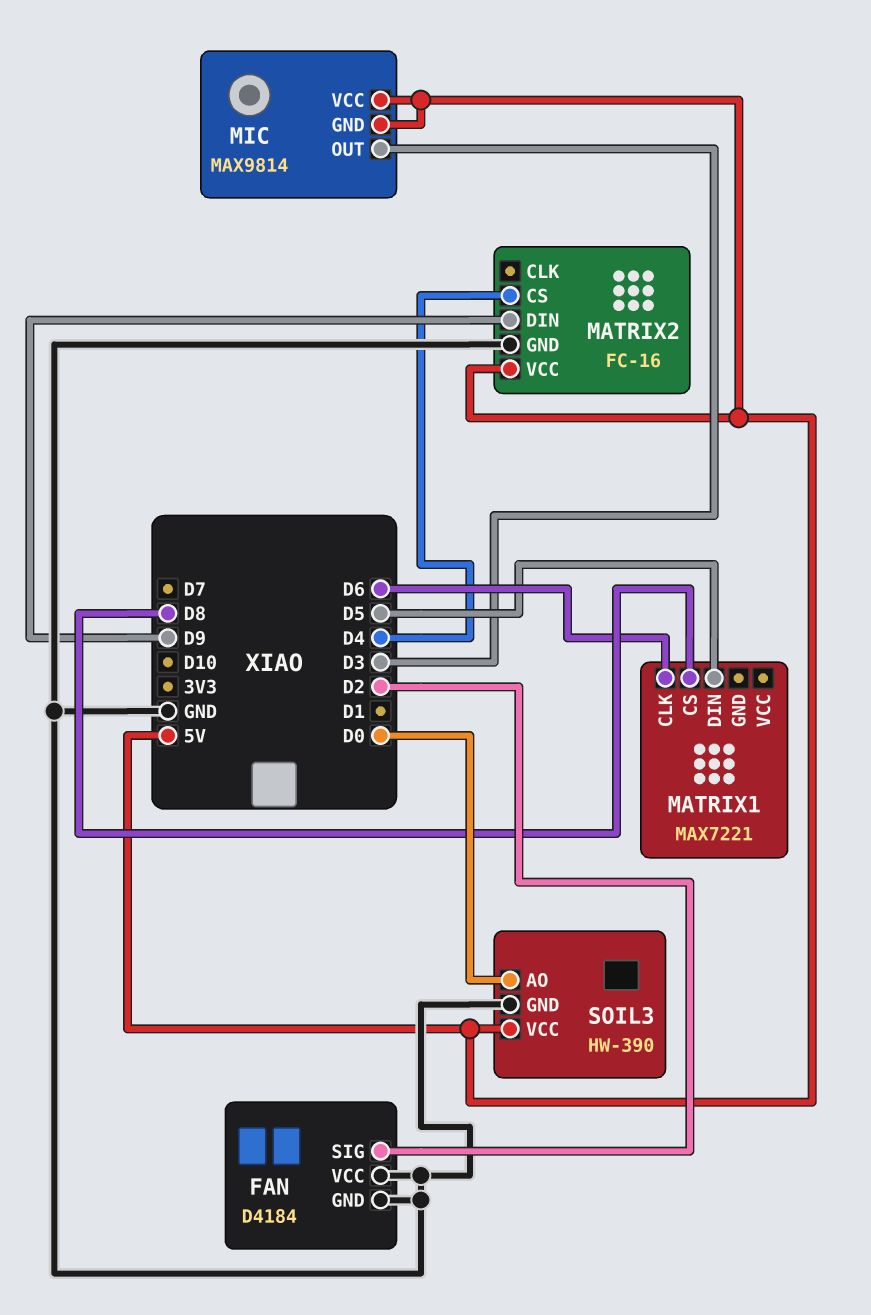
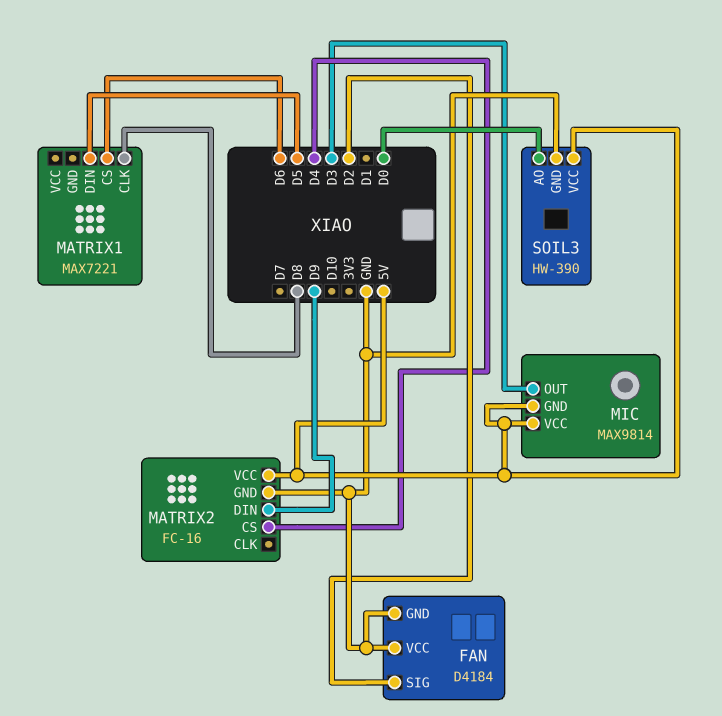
MATRIX1 pin CLK: D6 -> D8
MATRIX1 pin CS: D8 -> D6

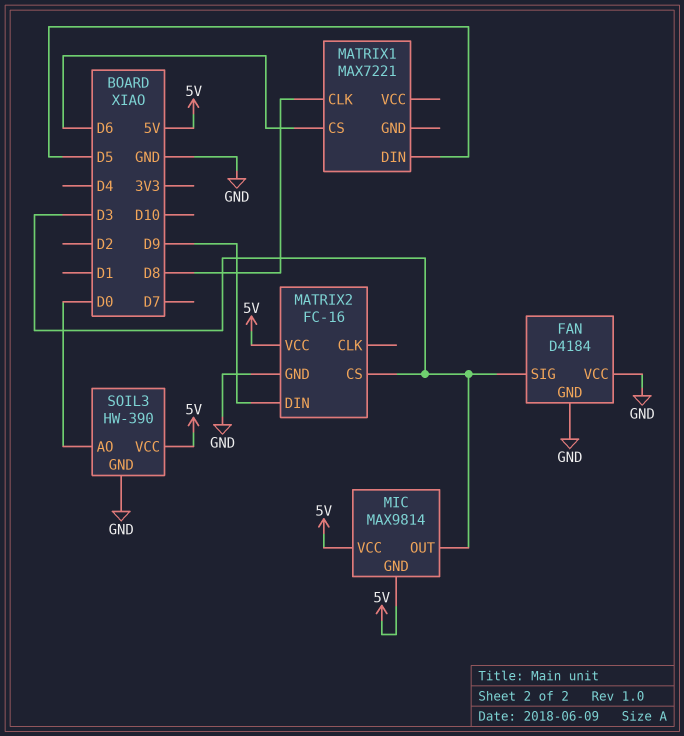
FAN pin SIG: D2 -> D3
MATRIX2 pin CS: D4 -> D3

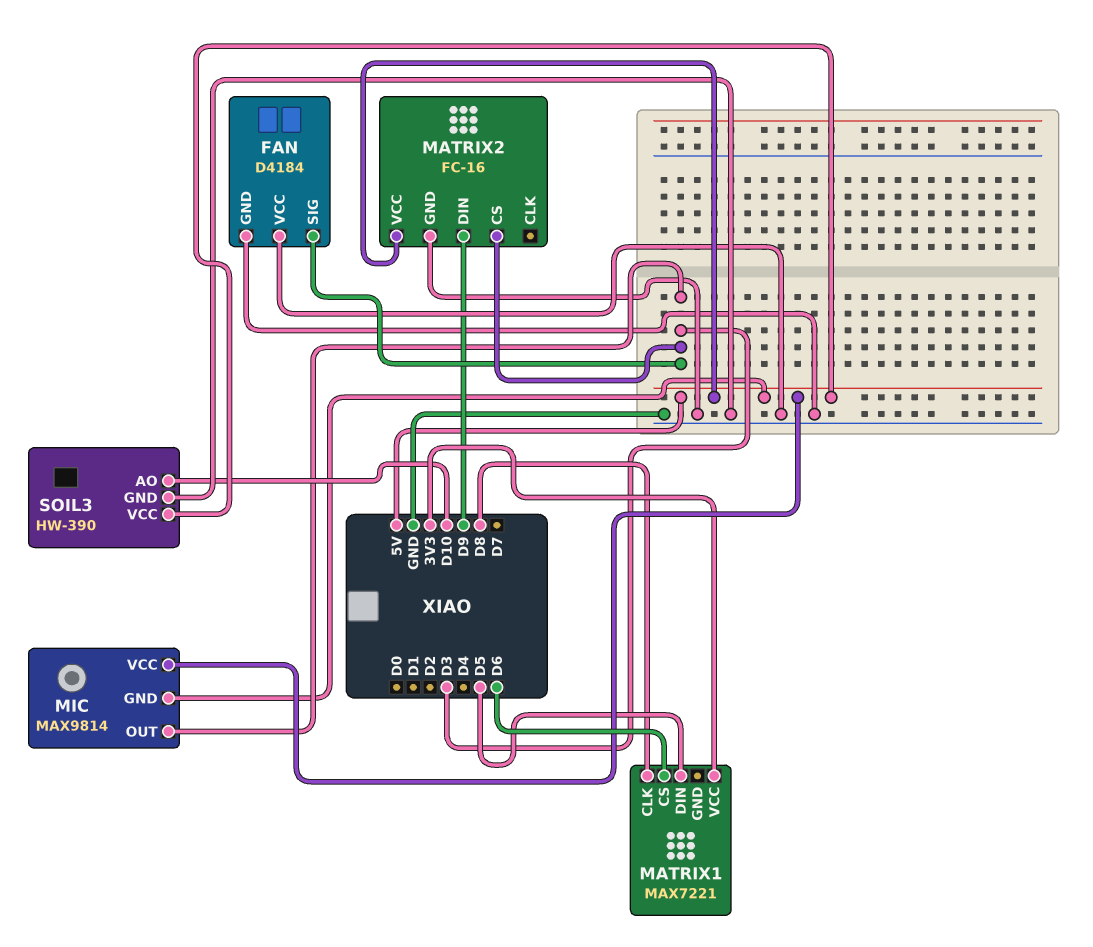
MATRIX1 pin VCC: none -> 3V3
SOIL3 pin AO: D0 -> D10

